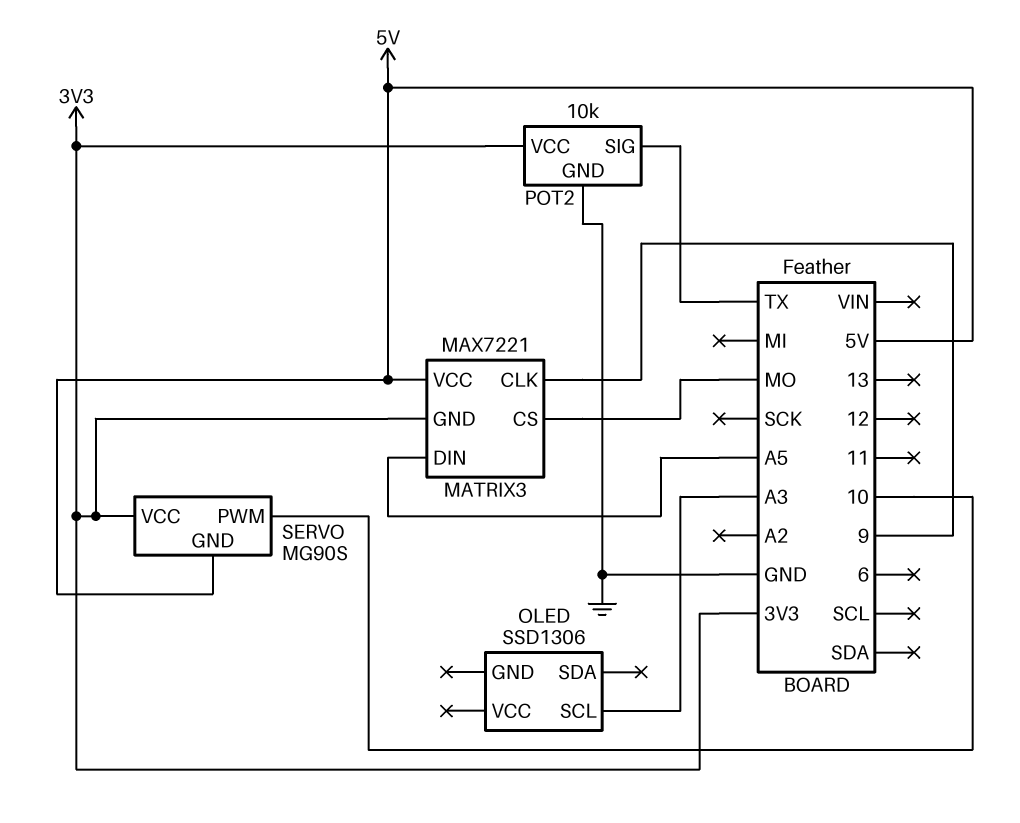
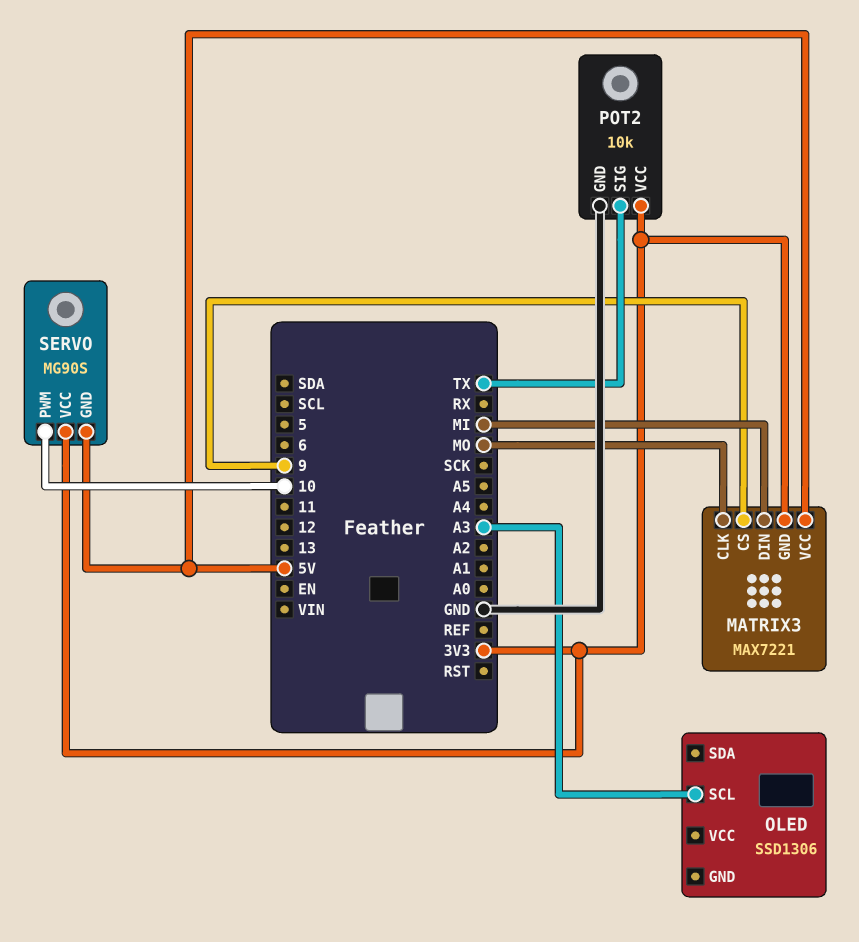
MATRIX3 pin CLK: 9 -> MO
MATRIX3 pin CS: MO -> 9
MATRIX3 pin DIN: A5 -> MI

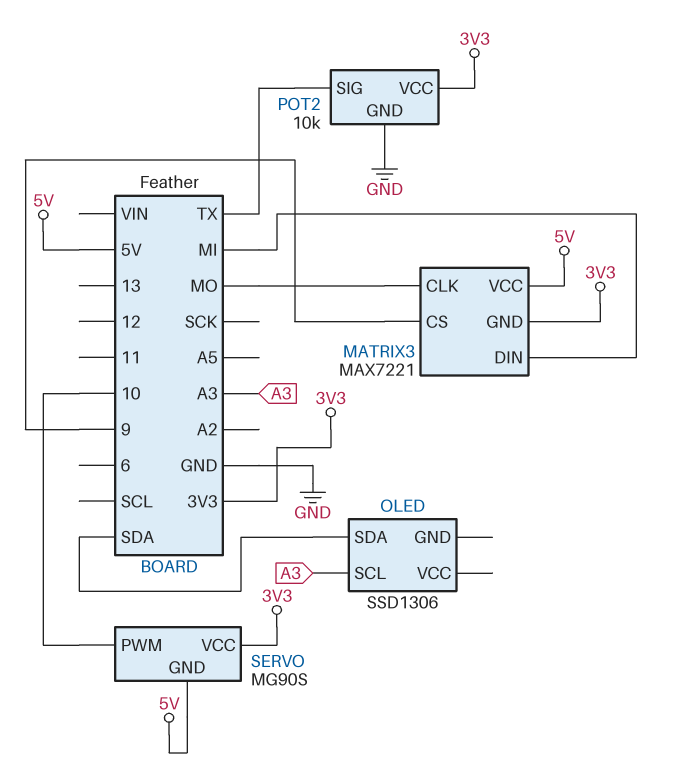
OLED pin SDA: none -> SDA

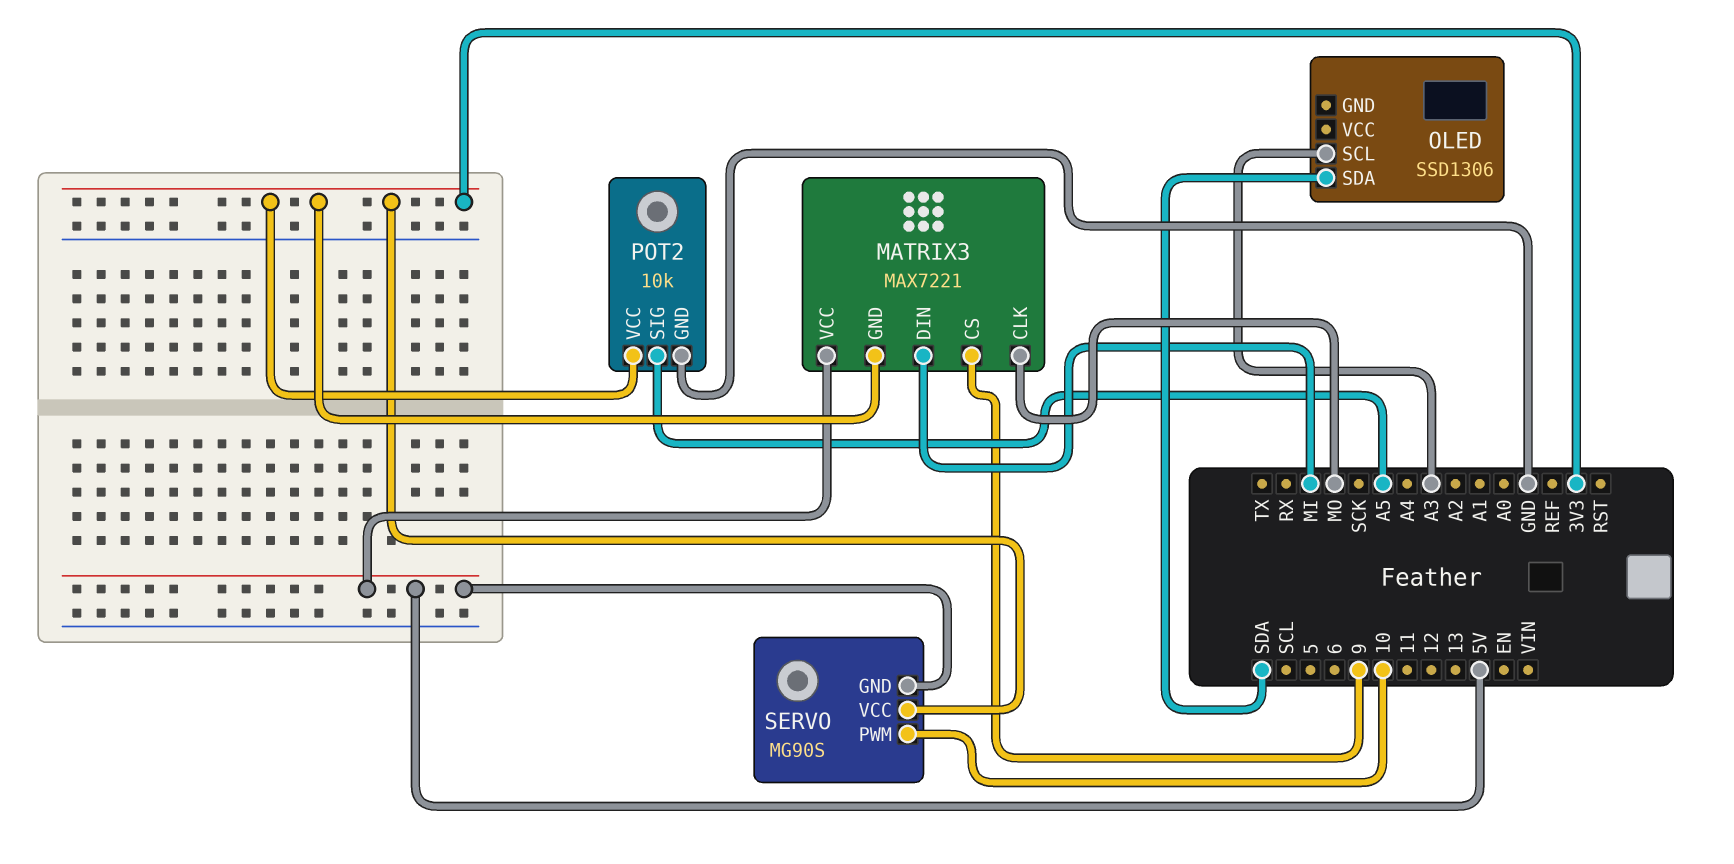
POT2 pin SIG: TX -> A5

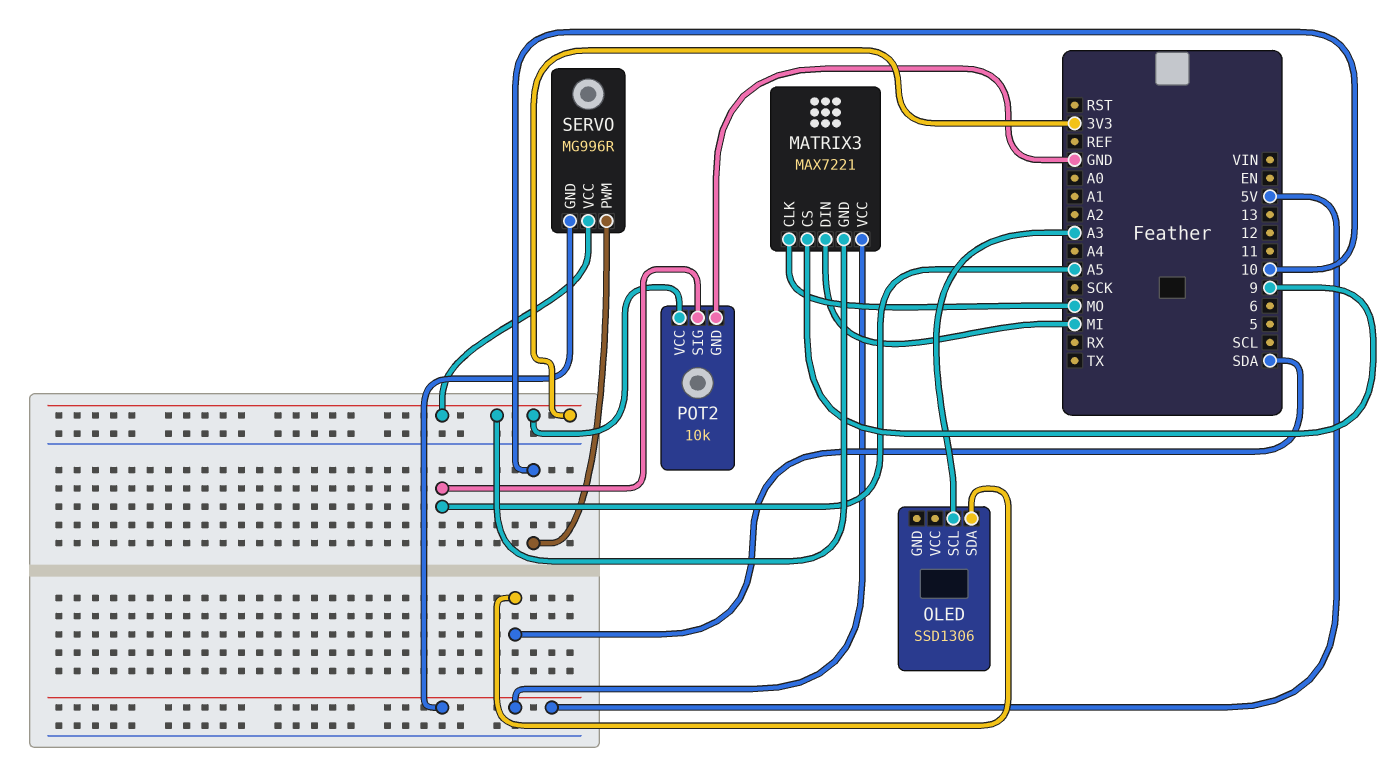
SERVO: MG90S -> MG996R

